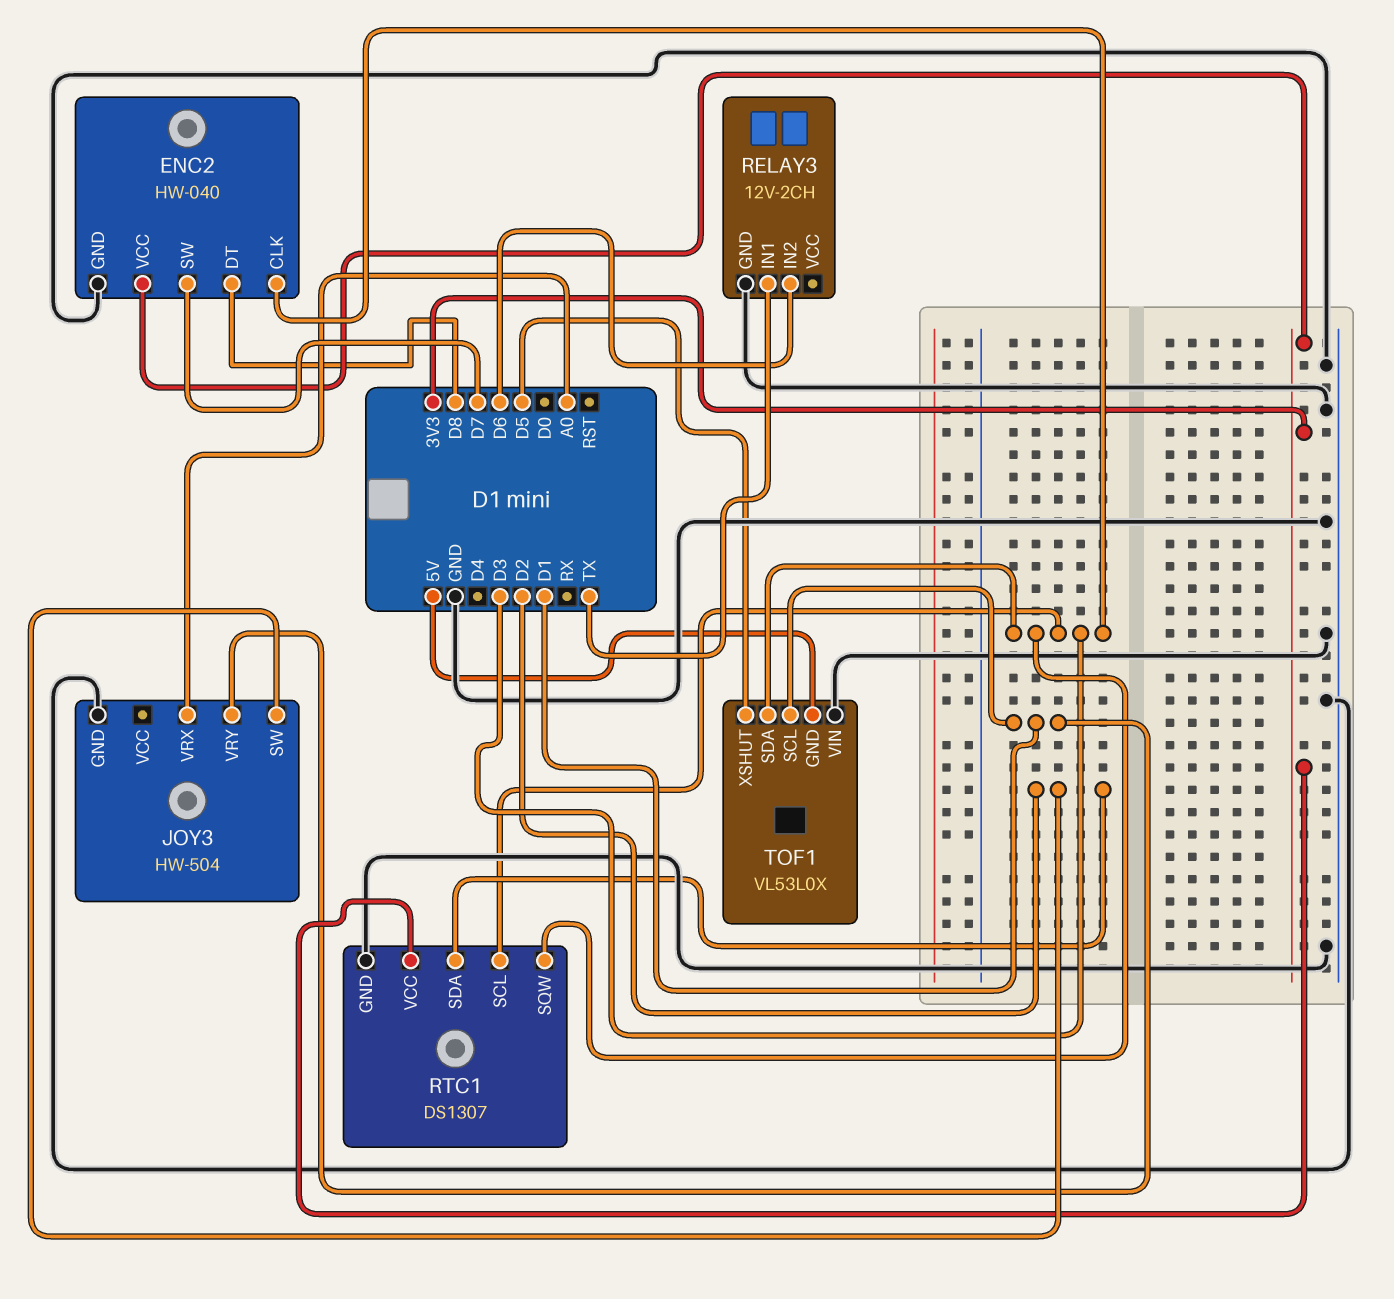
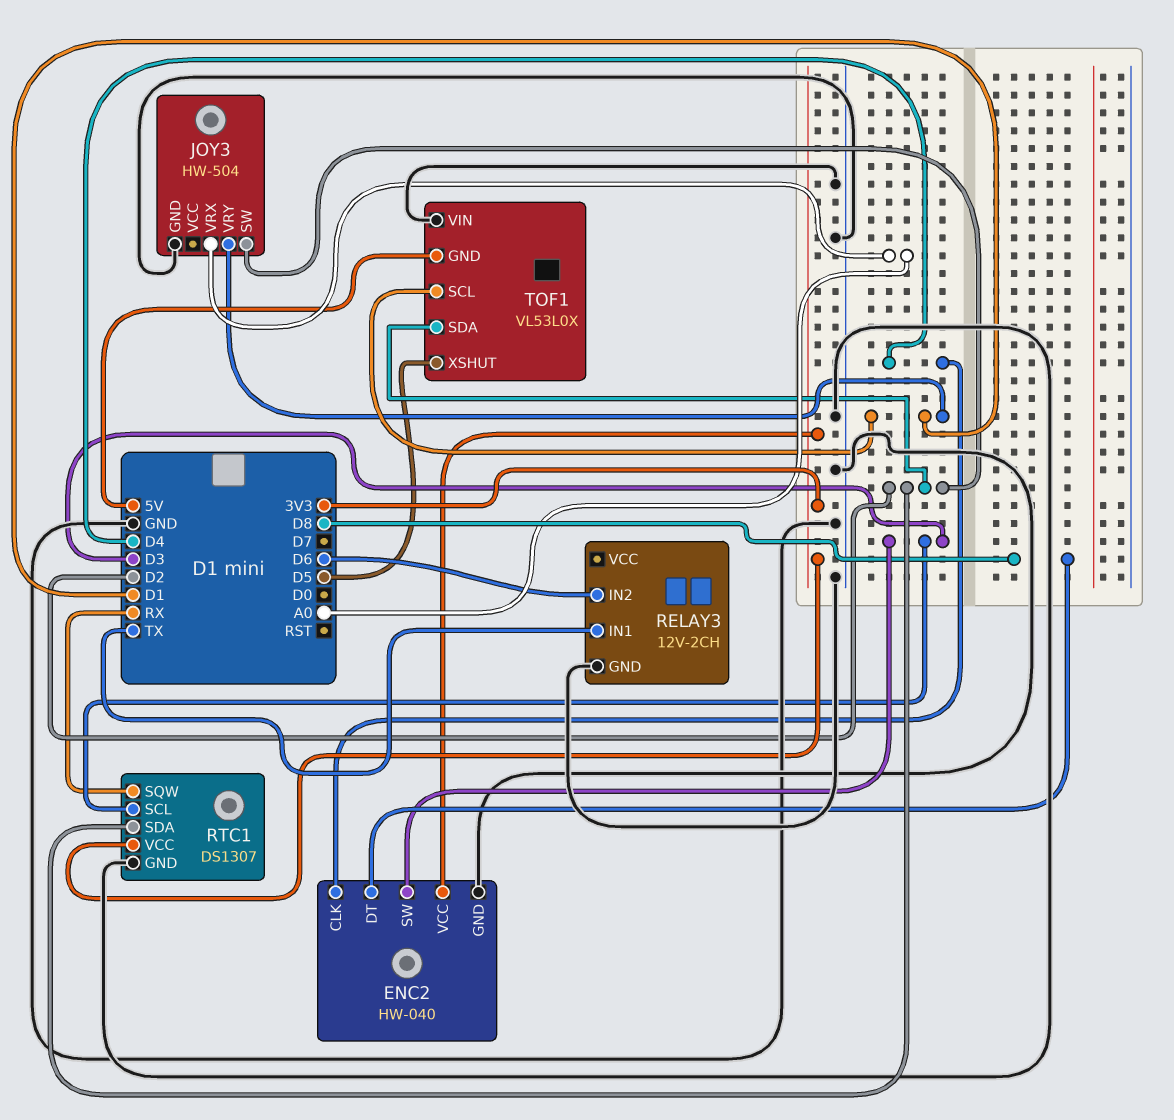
ENC2 pin CLK: D3 -> D4
ENC2 pin SW: D7 -> D3
RTC1 pin SQW: D3 -> RX
TOF1 pin SDA: D3 -> D2

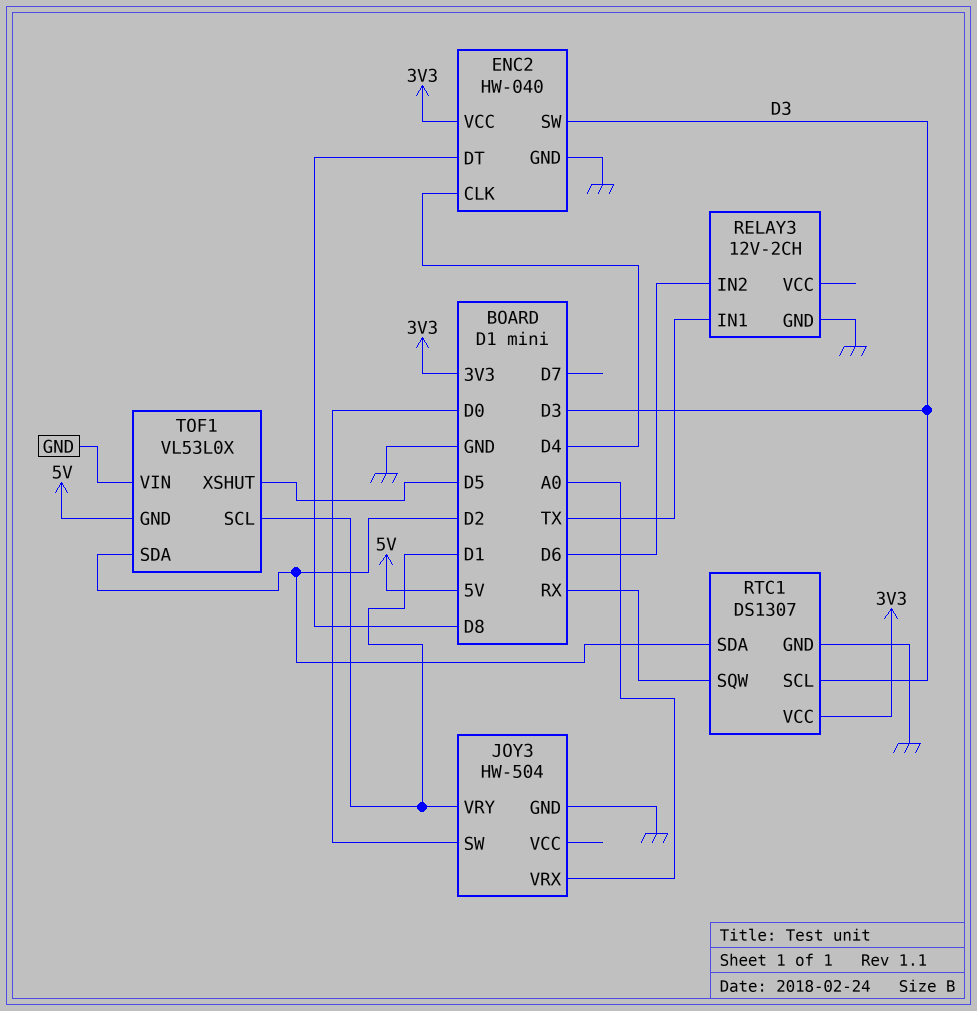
JOY3 pin SW: D2 -> D0

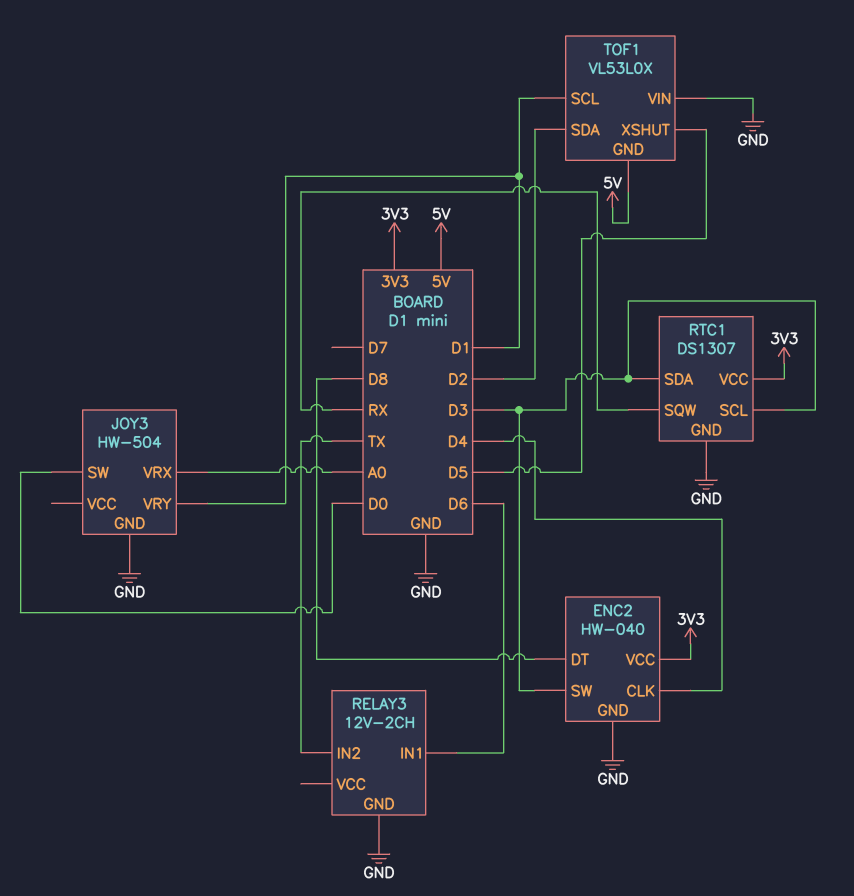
RELAY3 pin IN1: TX -> D6
RELAY3 pin IN2: D6 -> TX
RTC1 pin SDA: D2 -> D3

